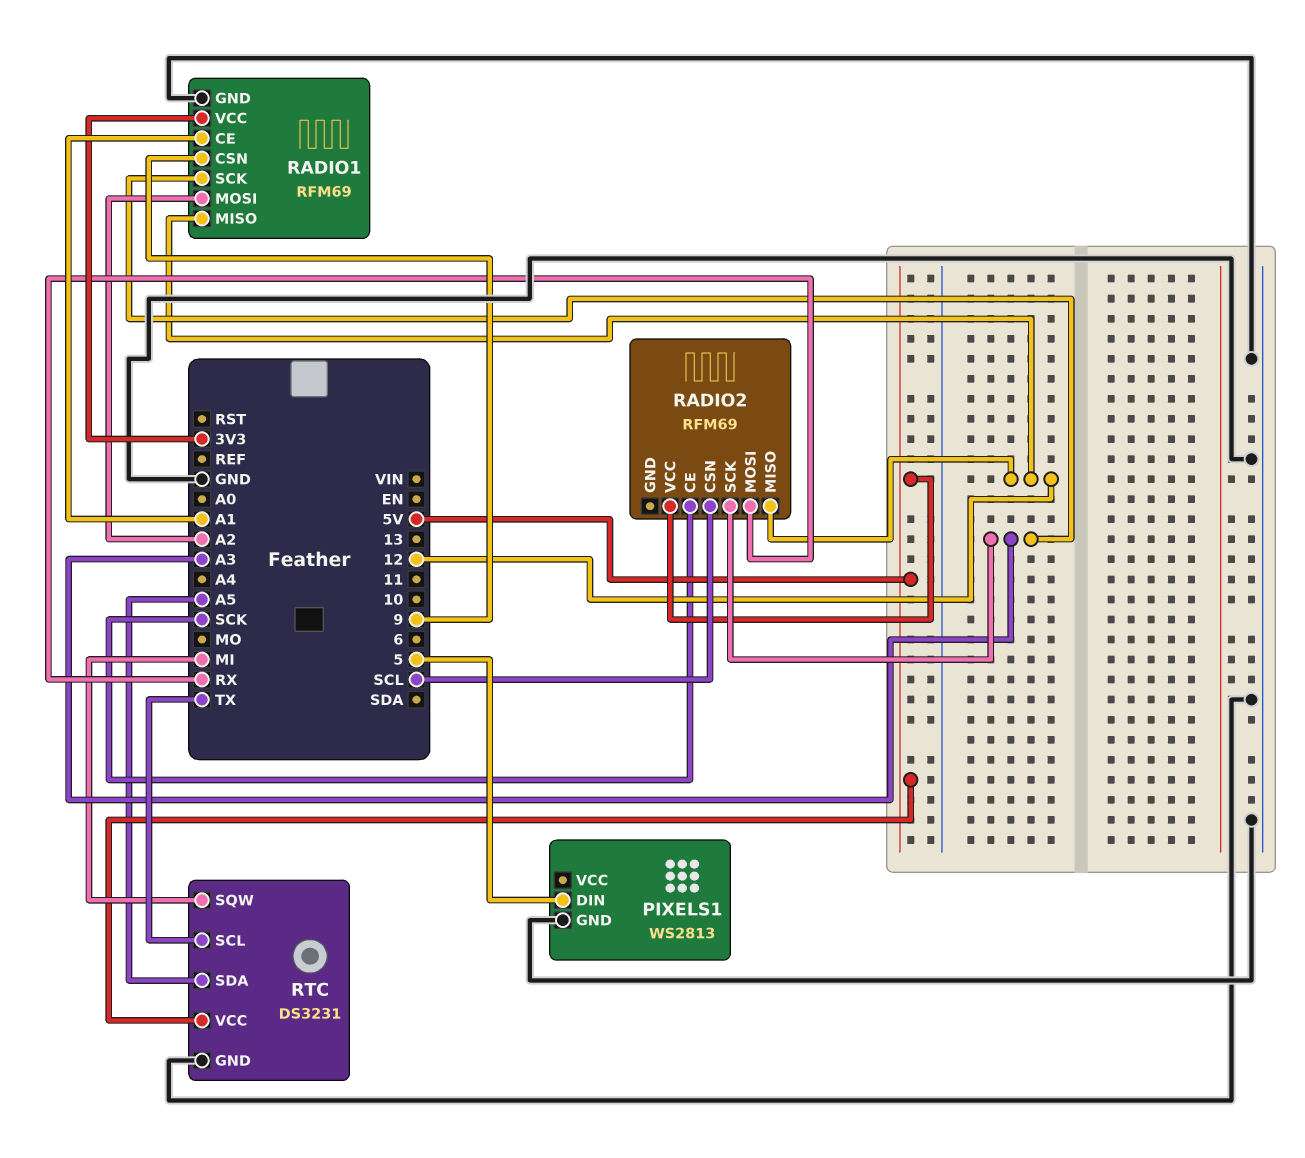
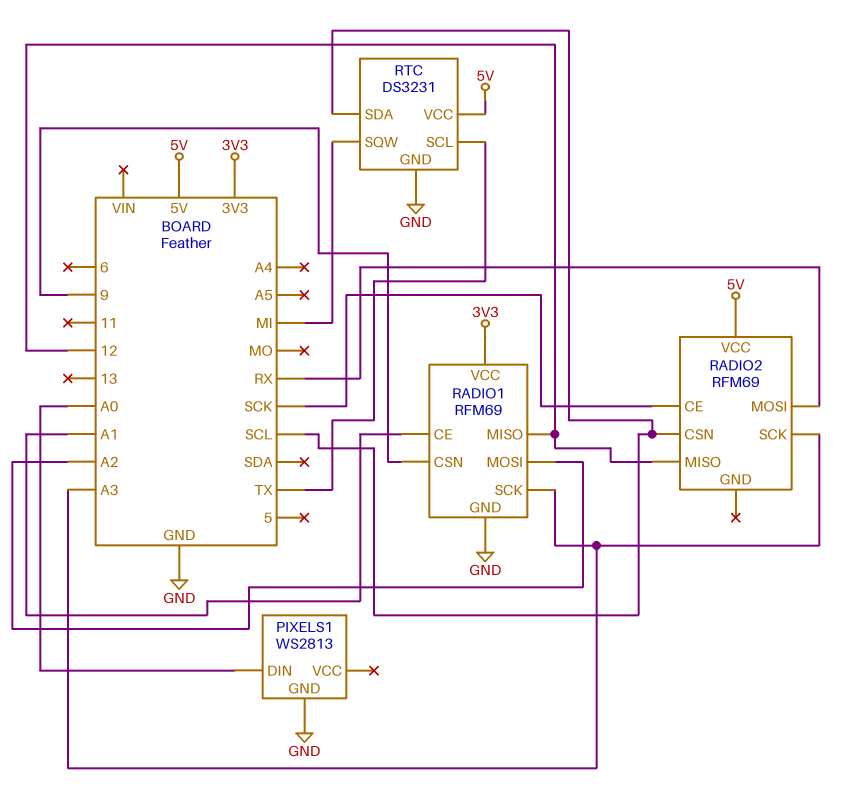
PIXELS1 pin DIN: 5 -> A0
RTC pin SDA: A5 -> SCL

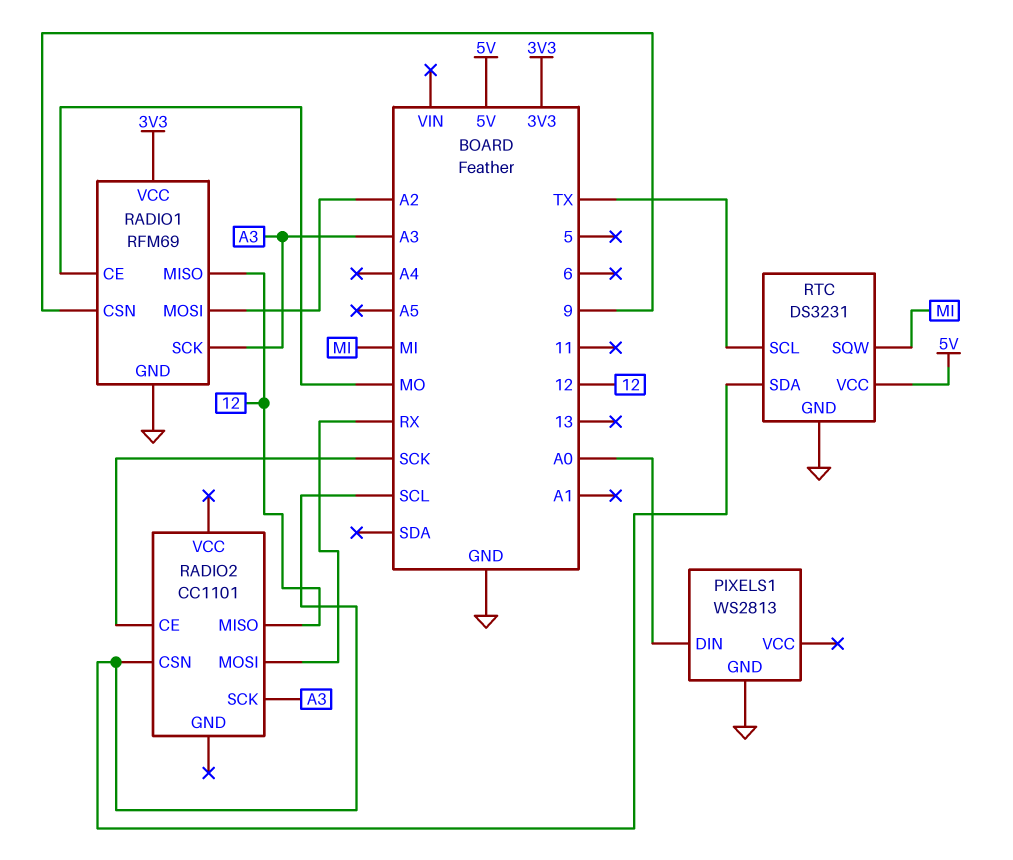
RADIO1 pin CE: A1 -> MO
RADIO2: RFM69 -> CC1101
RADIO2 pin VCC: 5V -> none

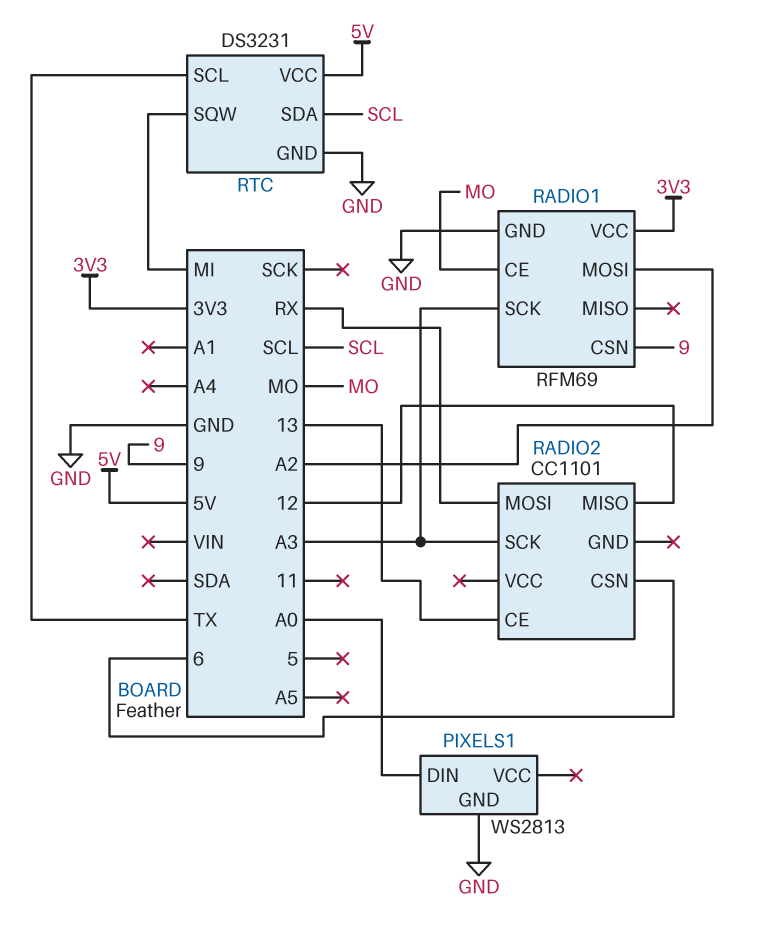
RADIO1 pin MISO: 12 -> none
RADIO2 pin CE: SCK -> 13
RADIO2 pin CSN: SCL -> 6

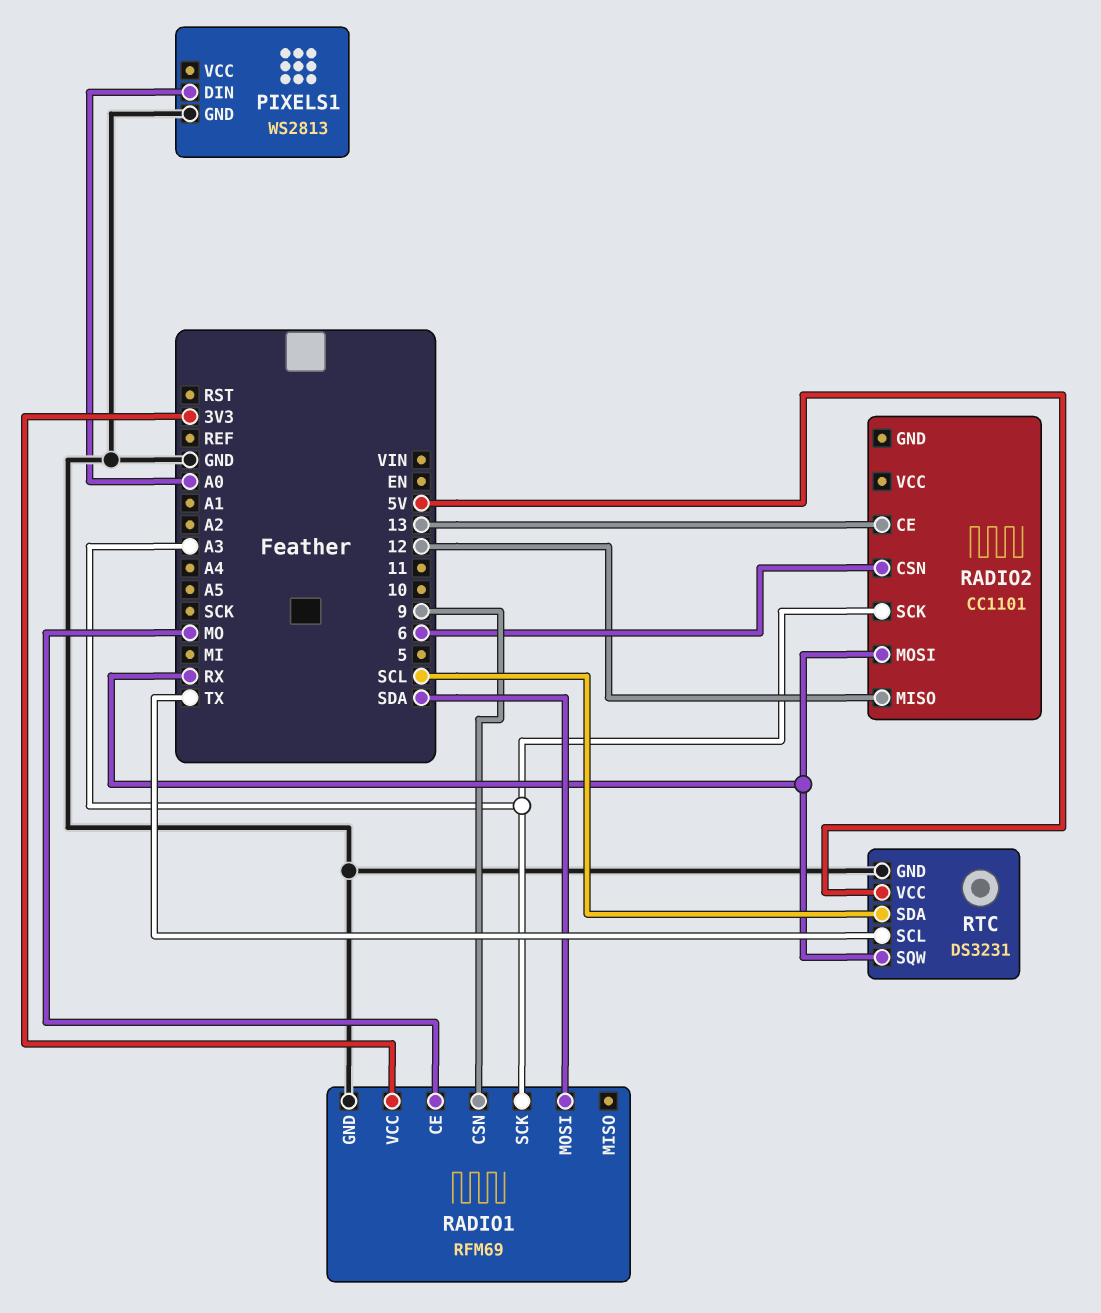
RADIO1 pin MOSI: A2 -> SDA
RTC pin SQW: MI -> RX

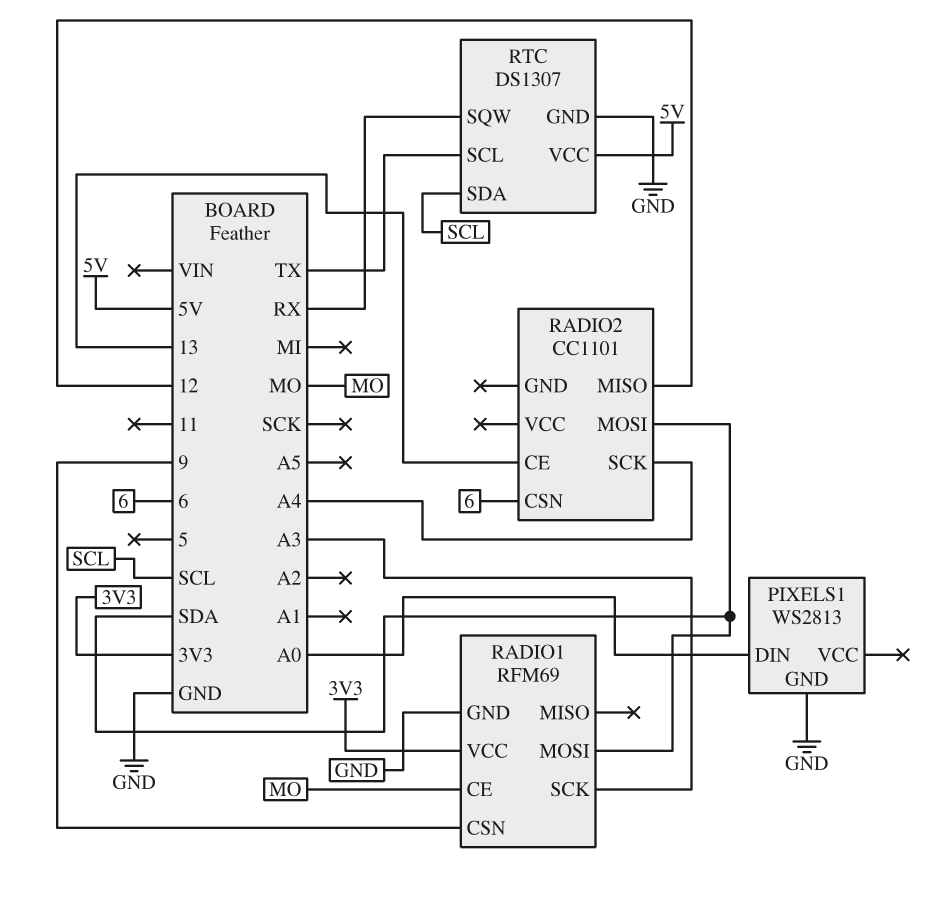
RADIO2 pin MOSI: RX -> SDA
RADIO2 pin SCK: A3 -> A4
RTC: DS3231 -> DS1307

